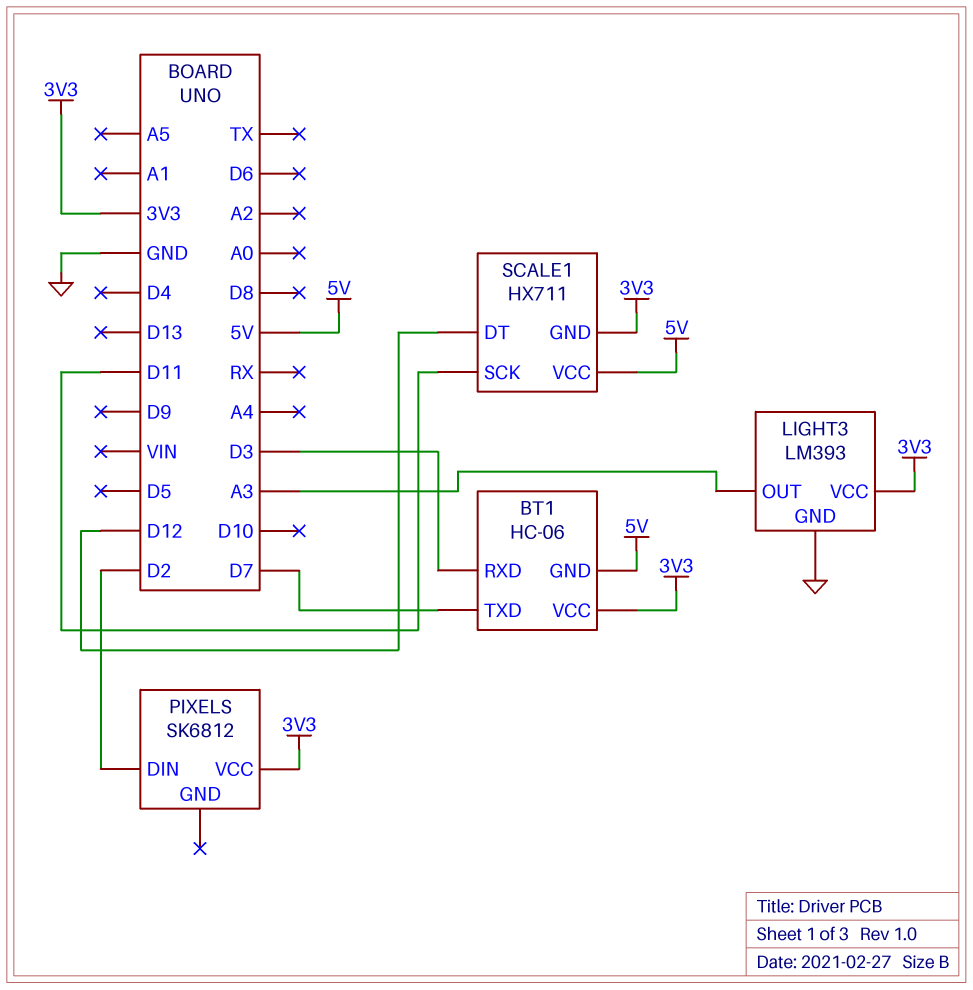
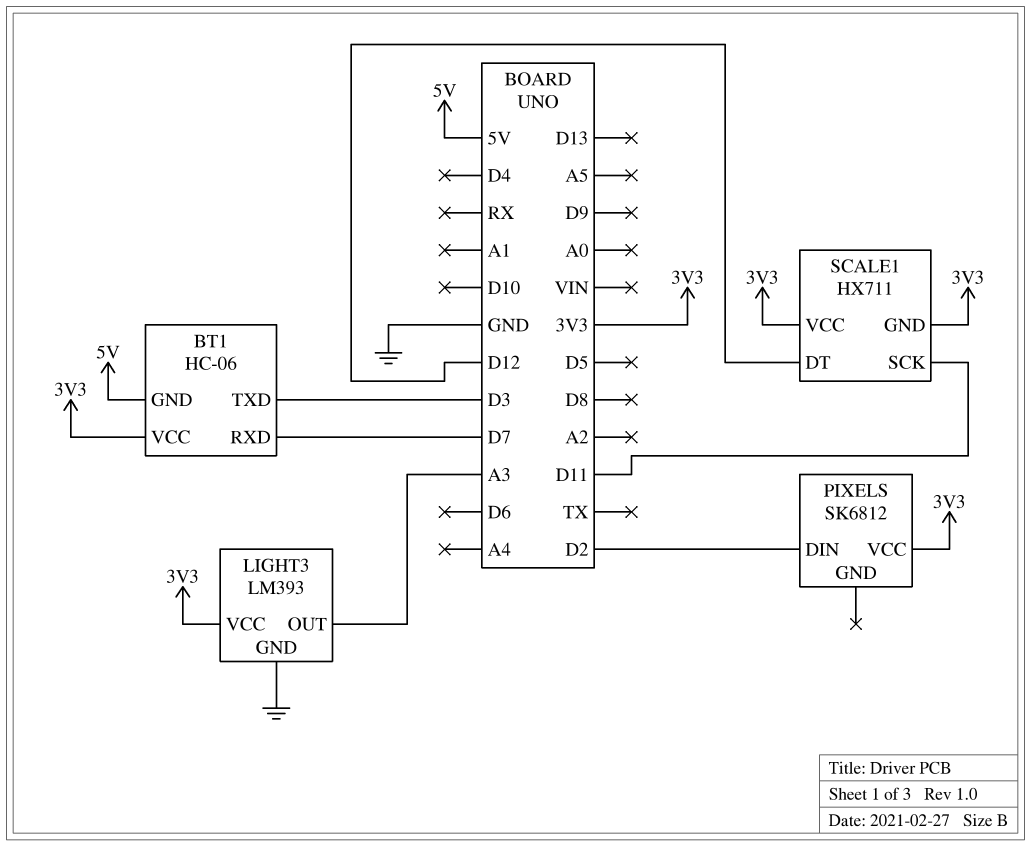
BT1 pin RXD: D3 -> D7
BT1 pin TXD: D7 -> D3
SCALE1 pin VCC: 5V -> 3V3

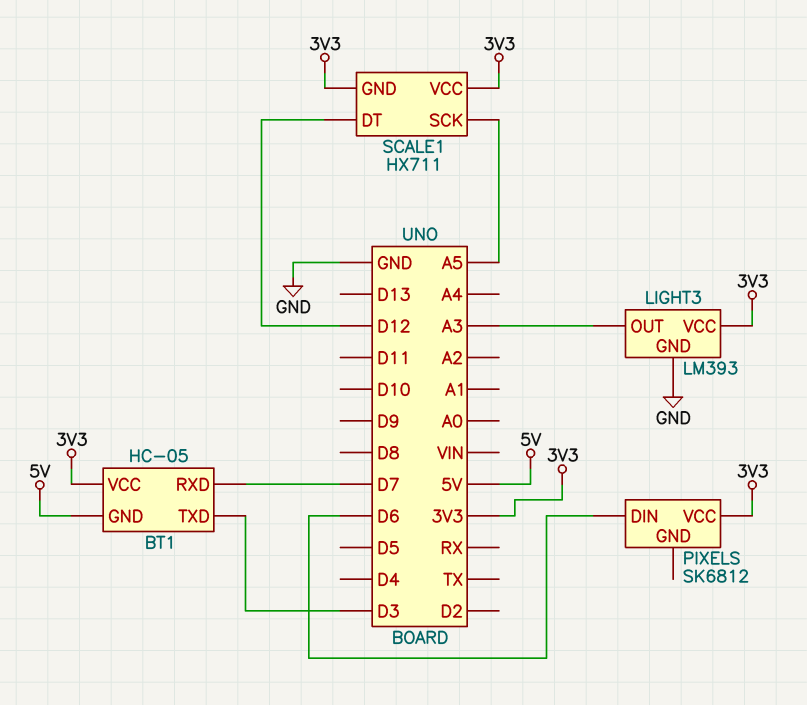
BT1: HC-06 -> HC-05
PIXELS pin DIN: D2 -> D6
SCALE1 pin SCK: D11 -> A5

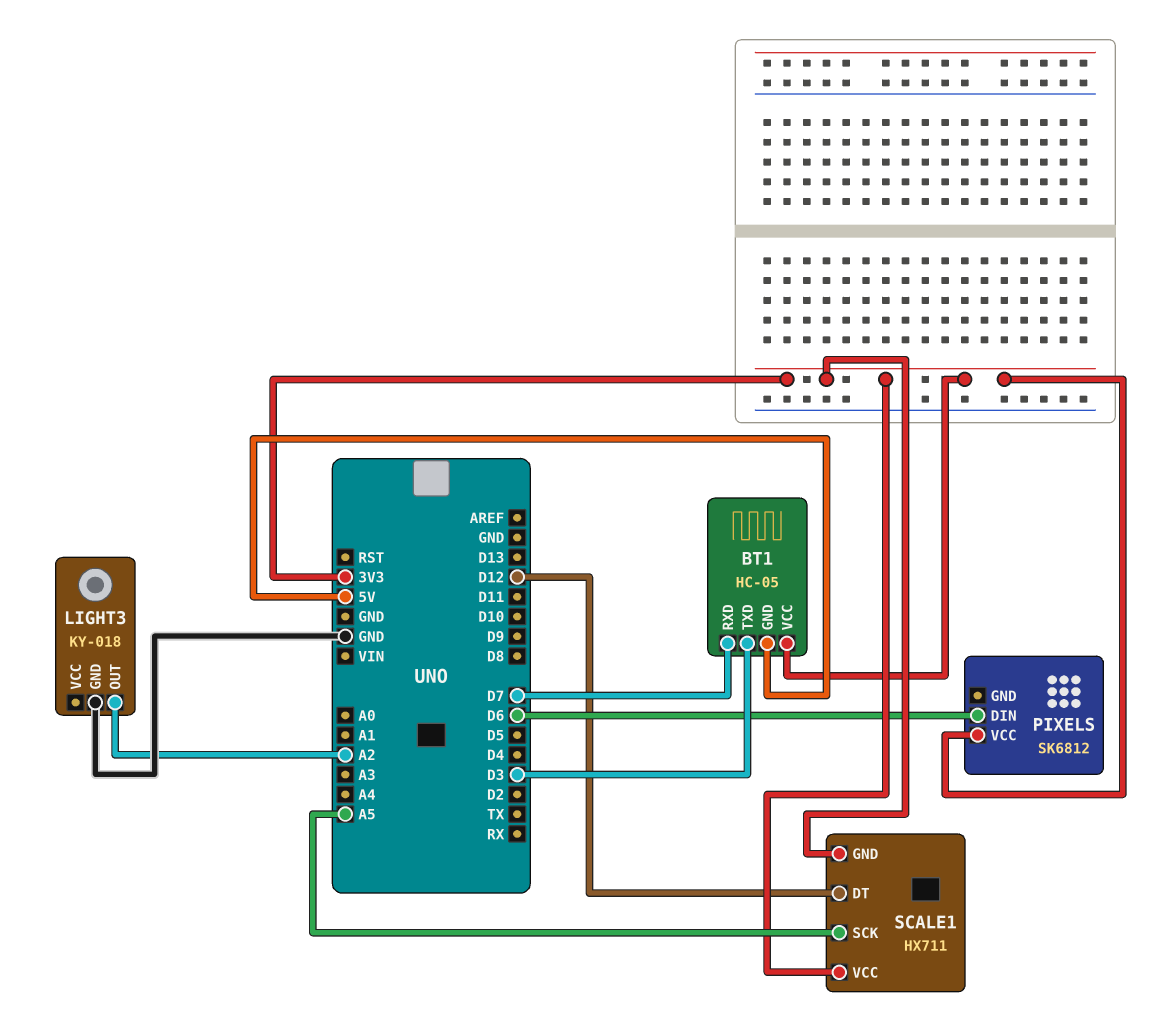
LIGHT3: LM393 -> KY-018
LIGHT3 pin OUT: A3 -> A2
LIGHT3 pin VCC: 3V3 -> none

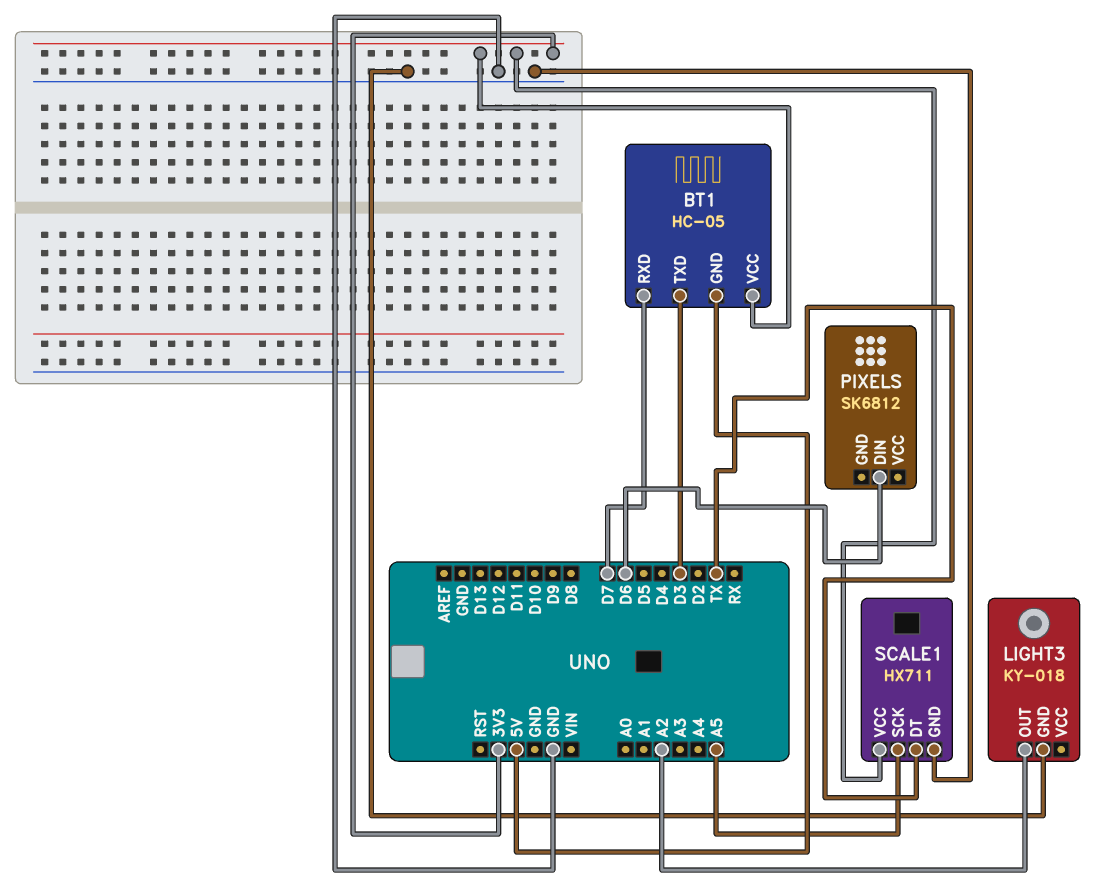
PIXELS pin VCC: 3V3 -> none
SCALE1 pin DT: D12 -> TX
SCALE1 pin GND: 3V3 -> GND

